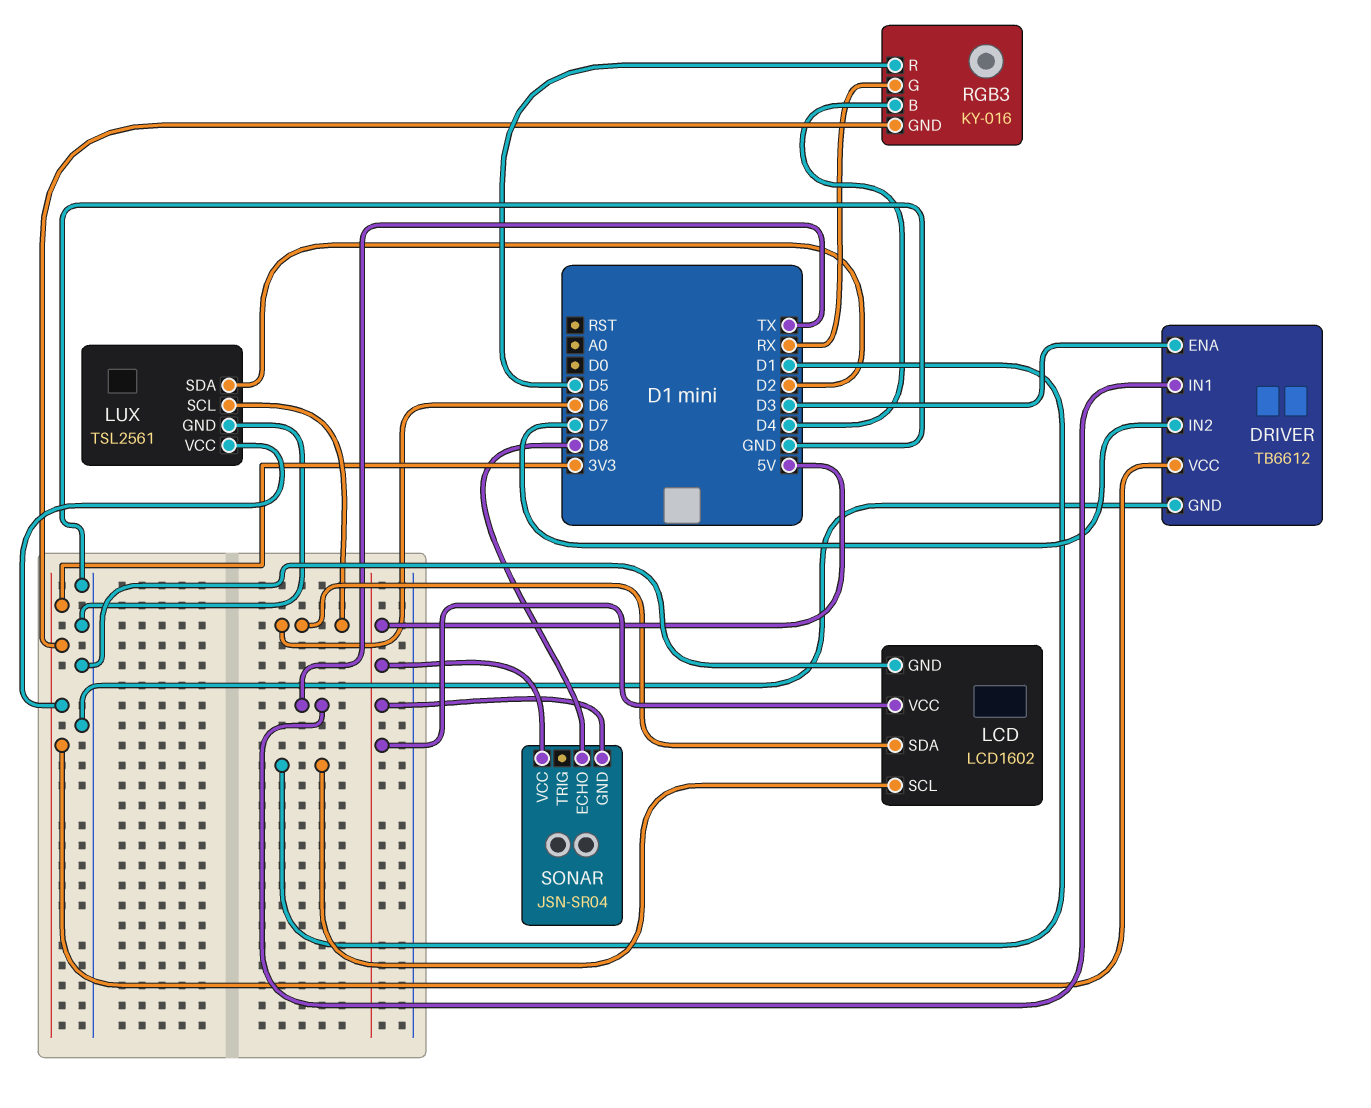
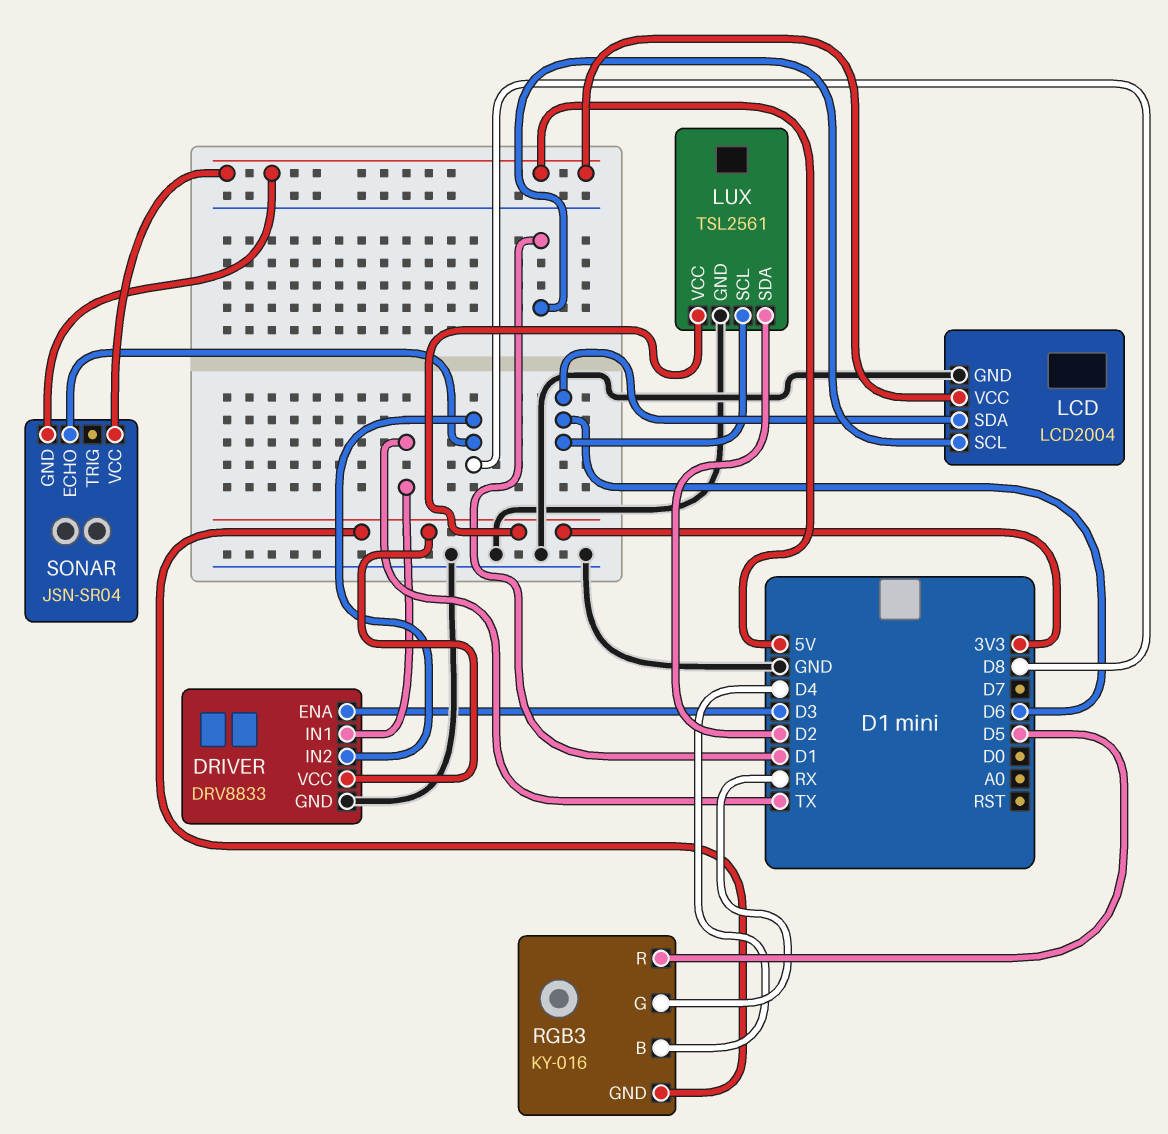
DRIVER: TB6612 -> DRV8833
DRIVER pin IN2: D7 -> D8
LCD: LCD1602 -> LCD2004

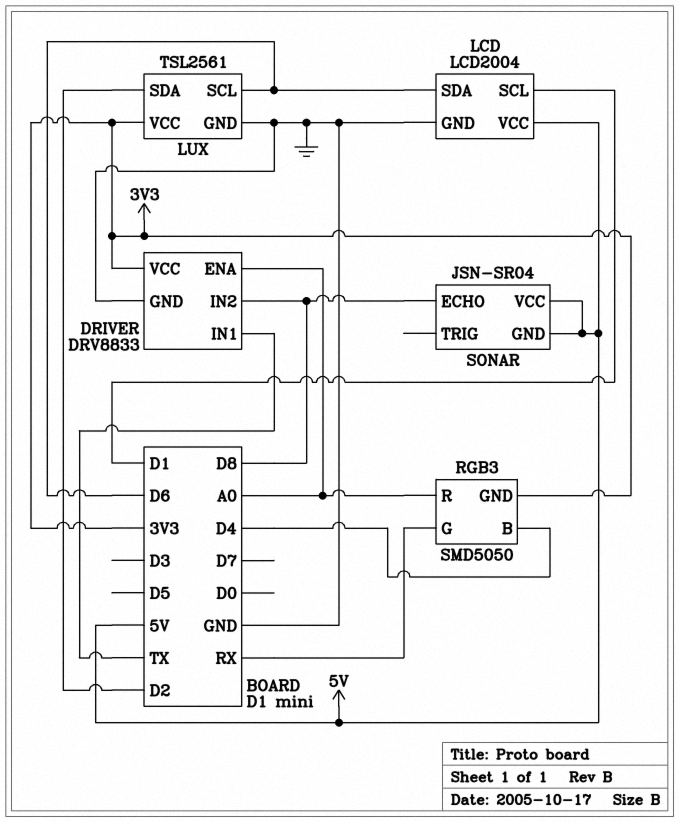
DRIVER pin ENA: D3 -> A0
RGB3: KY-016 -> SMD5050
RGB3 pin R: D5 -> A0

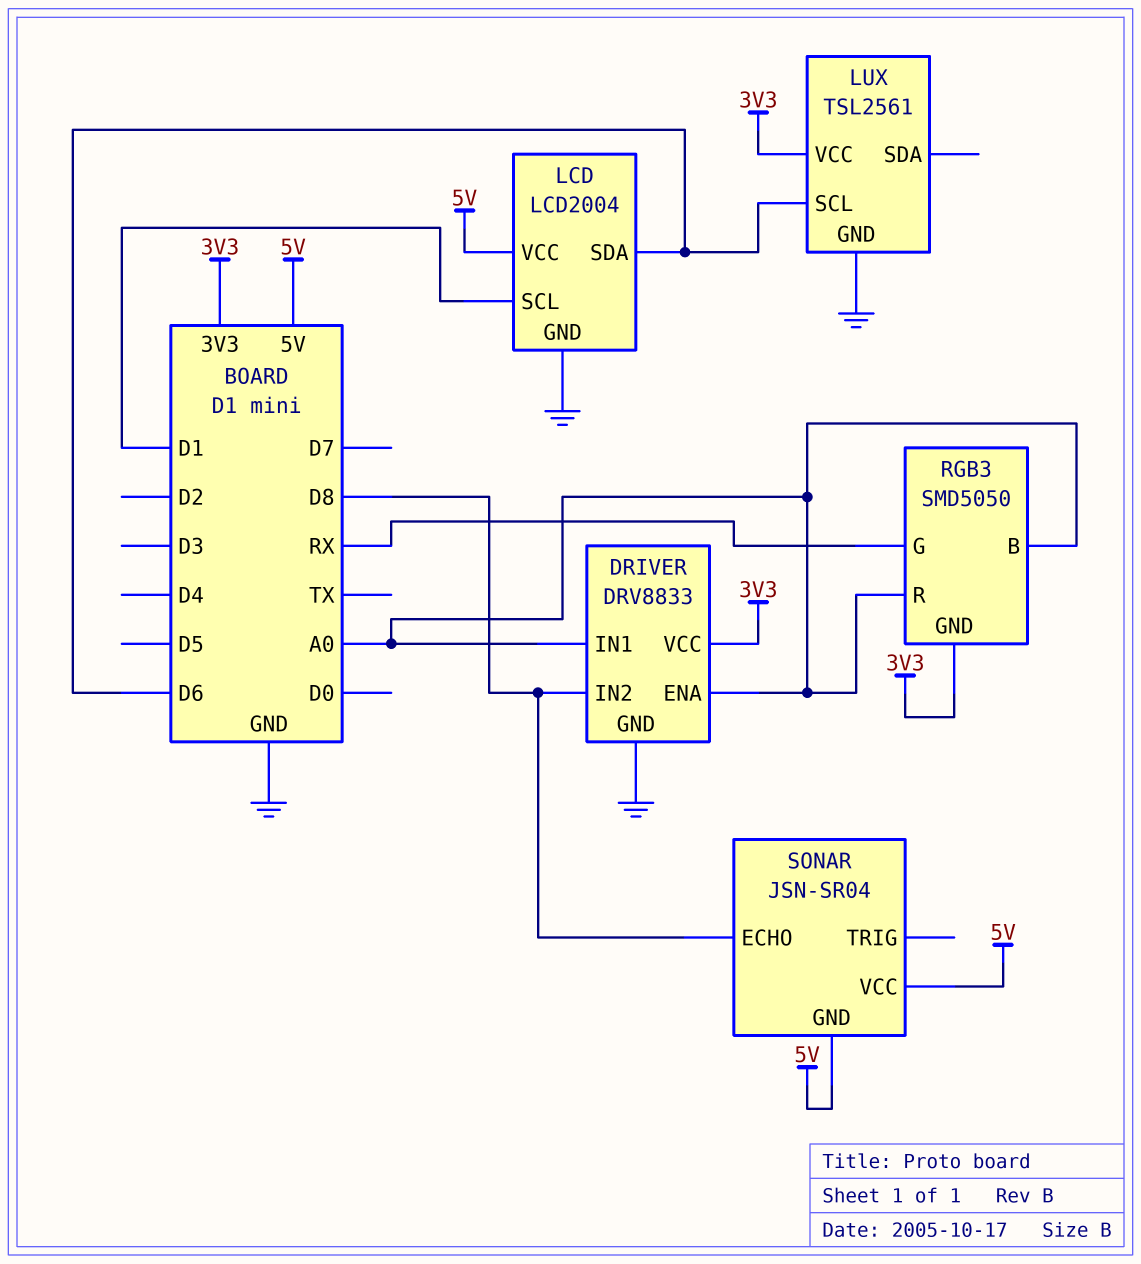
DRIVER pin IN1: TX -> A0
LUX pin SDA: D2 -> none
RGB3 pin B: D4 -> A0

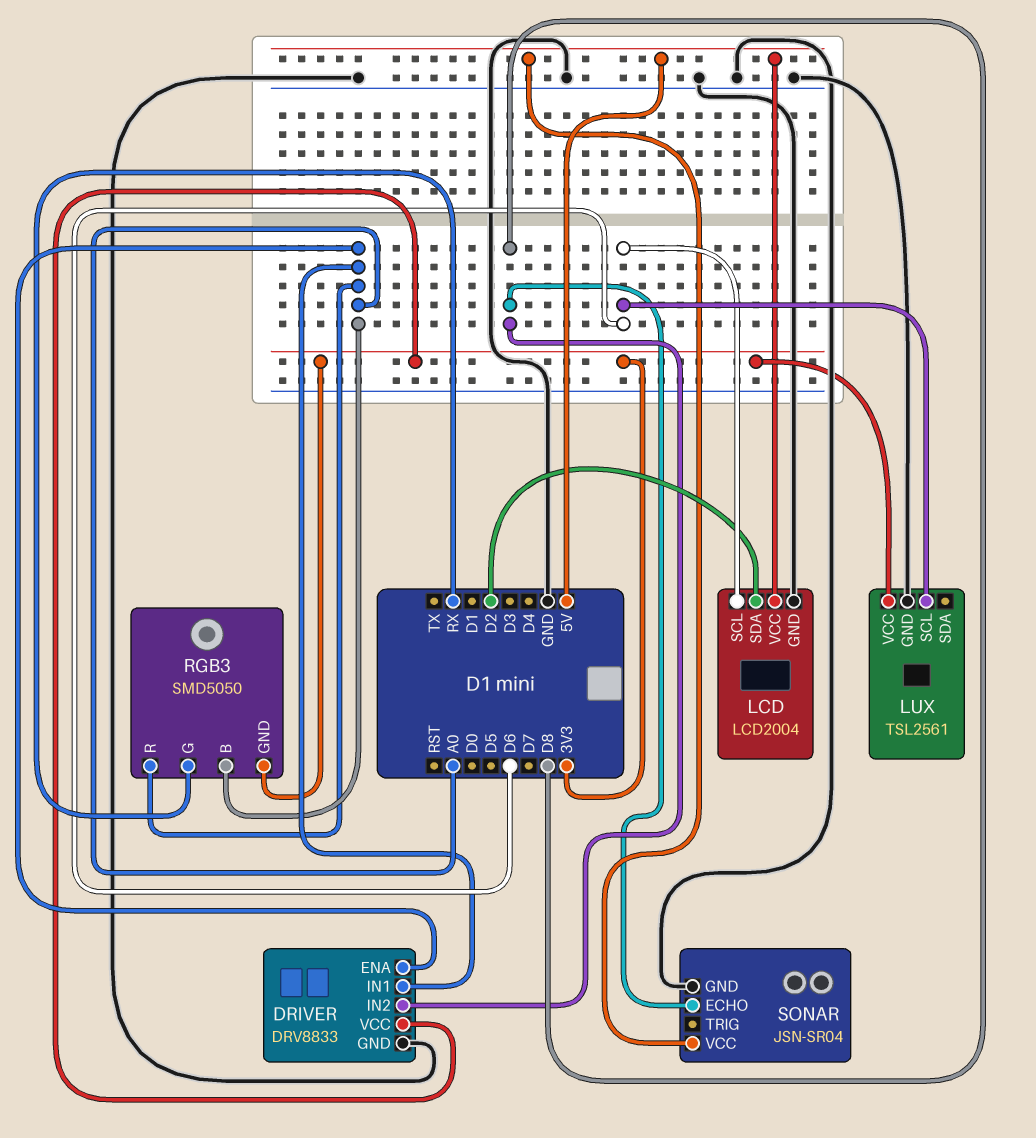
LCD pin SCL: D1 -> D6
LCD pin SDA: D6 -> D2
SONAR pin GND: 5V -> GND

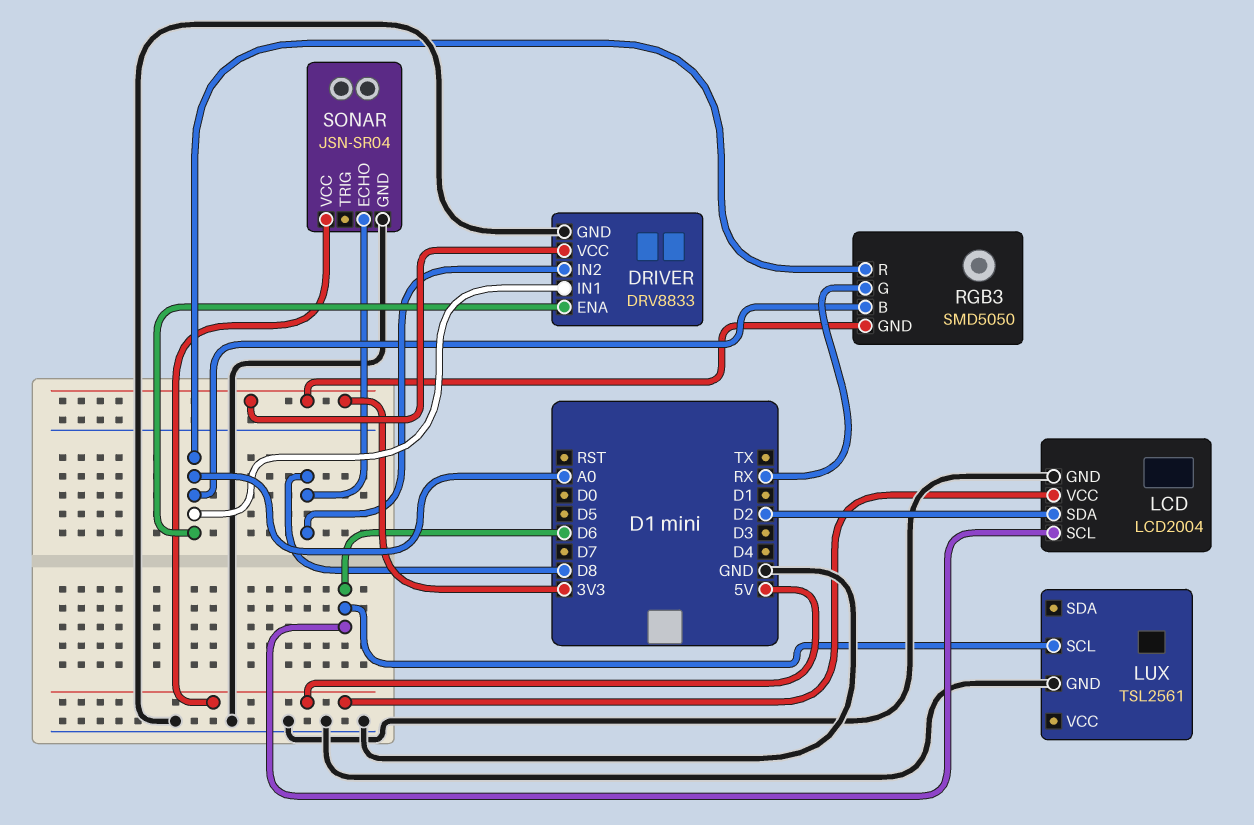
LUX pin VCC: 3V3 -> none

